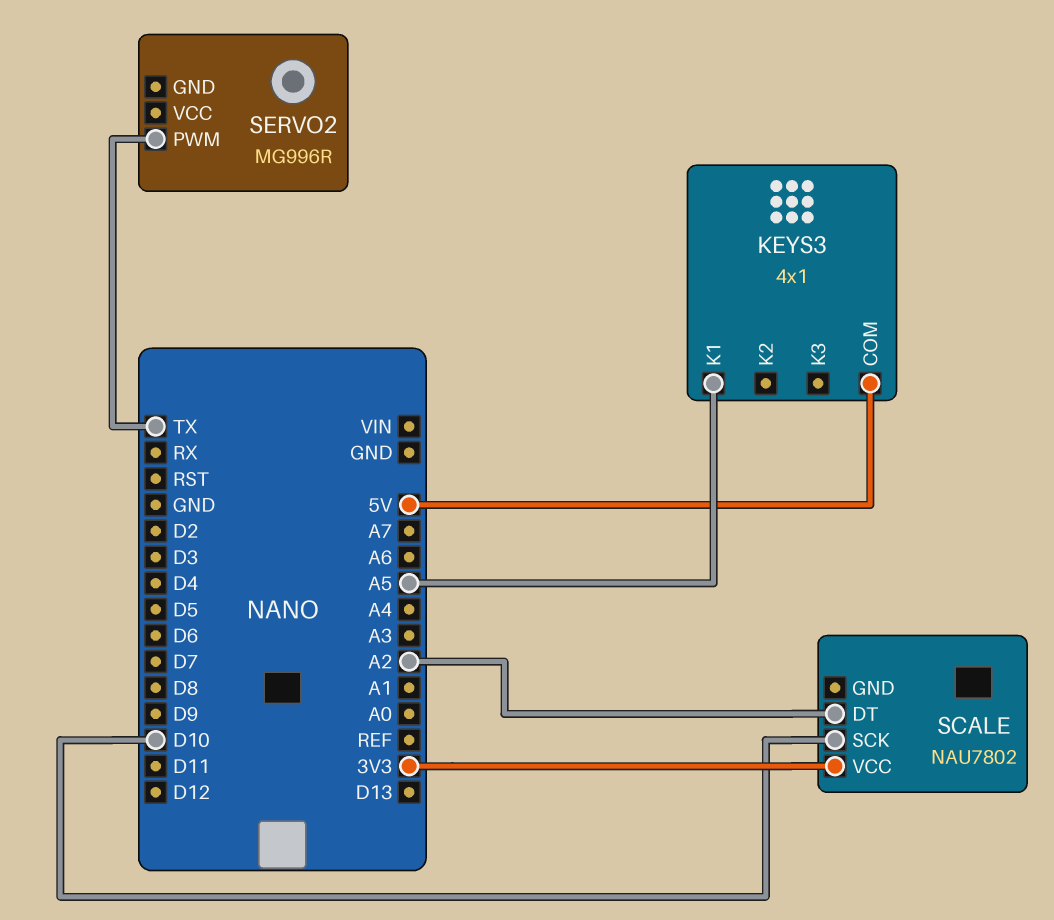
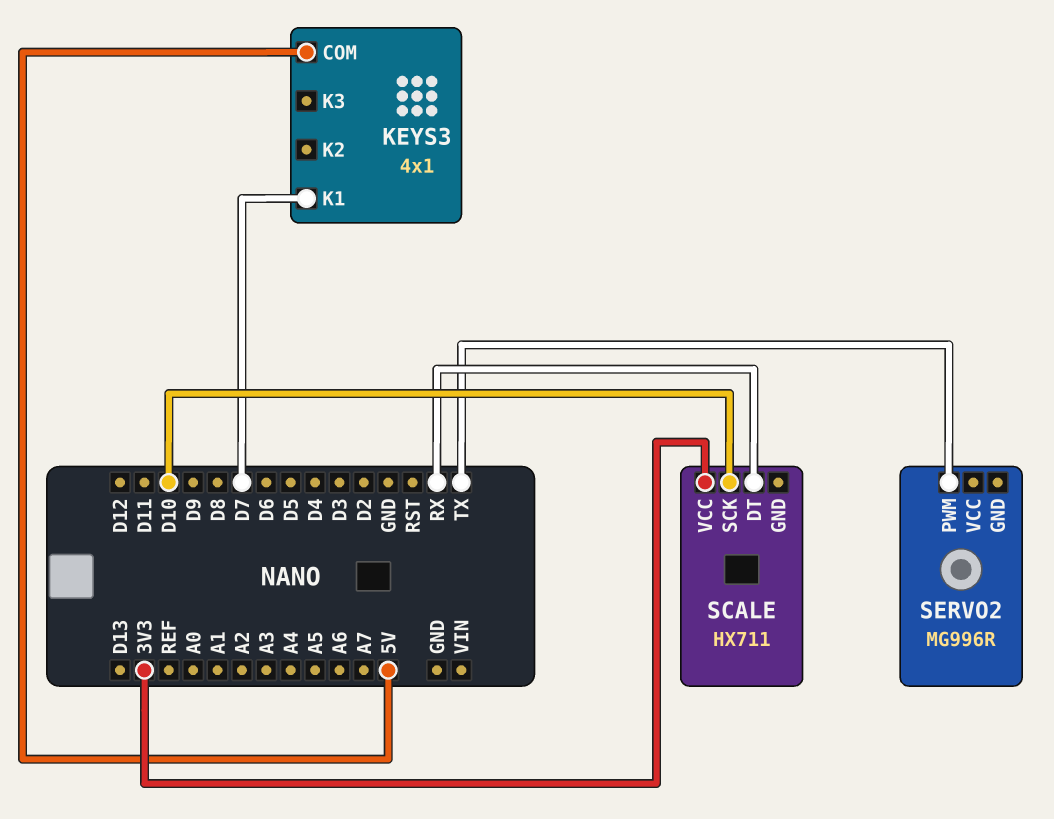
KEYS3 pin K1: A5 -> D7
SCALE: NAU7802 -> HX711
SCALE pin DT: A2 -> RX

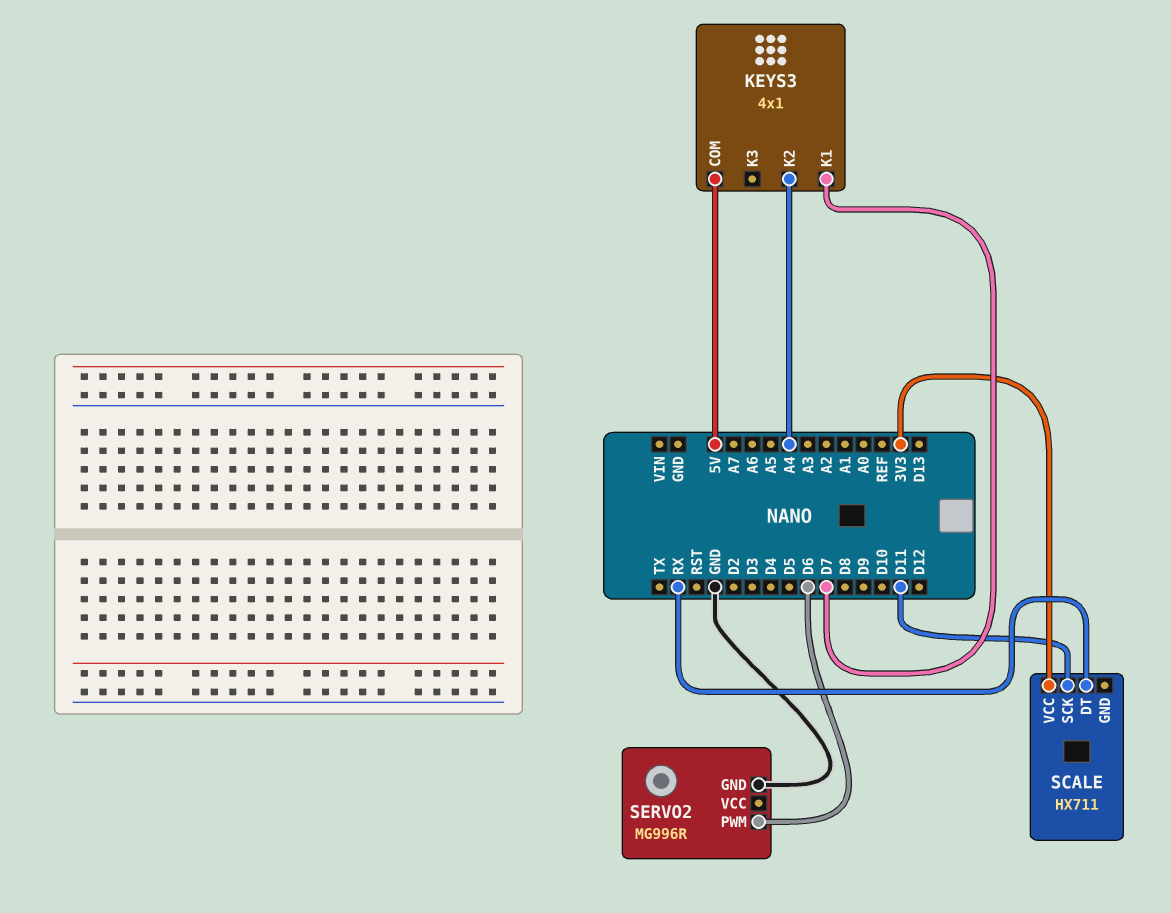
KEYS3 pin K2: none -> A4
SCALE pin SCK: D10 -> D11
SERVO2 pin GND: none -> GND
SERVO2 pin PWM: TX -> D6

